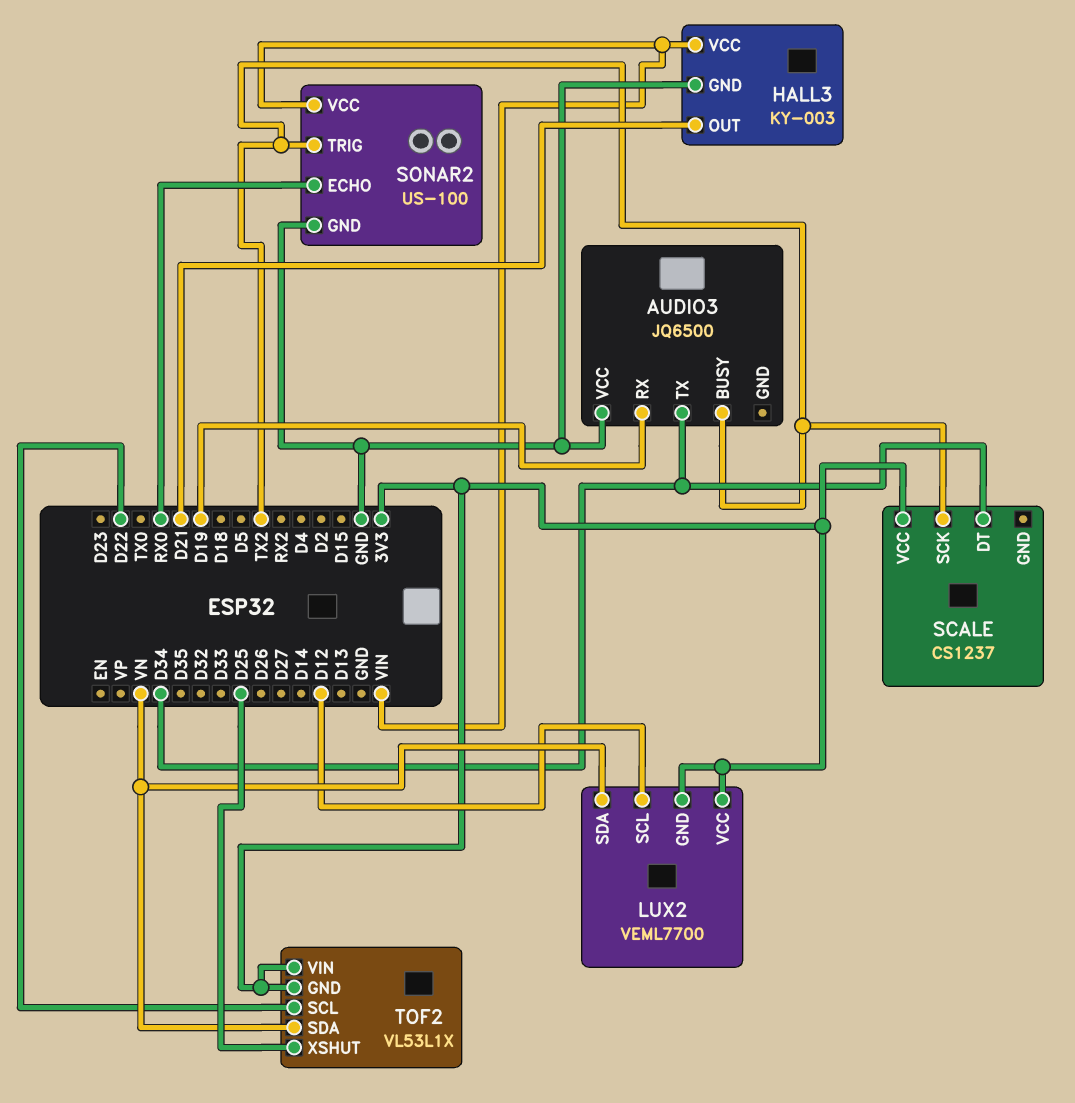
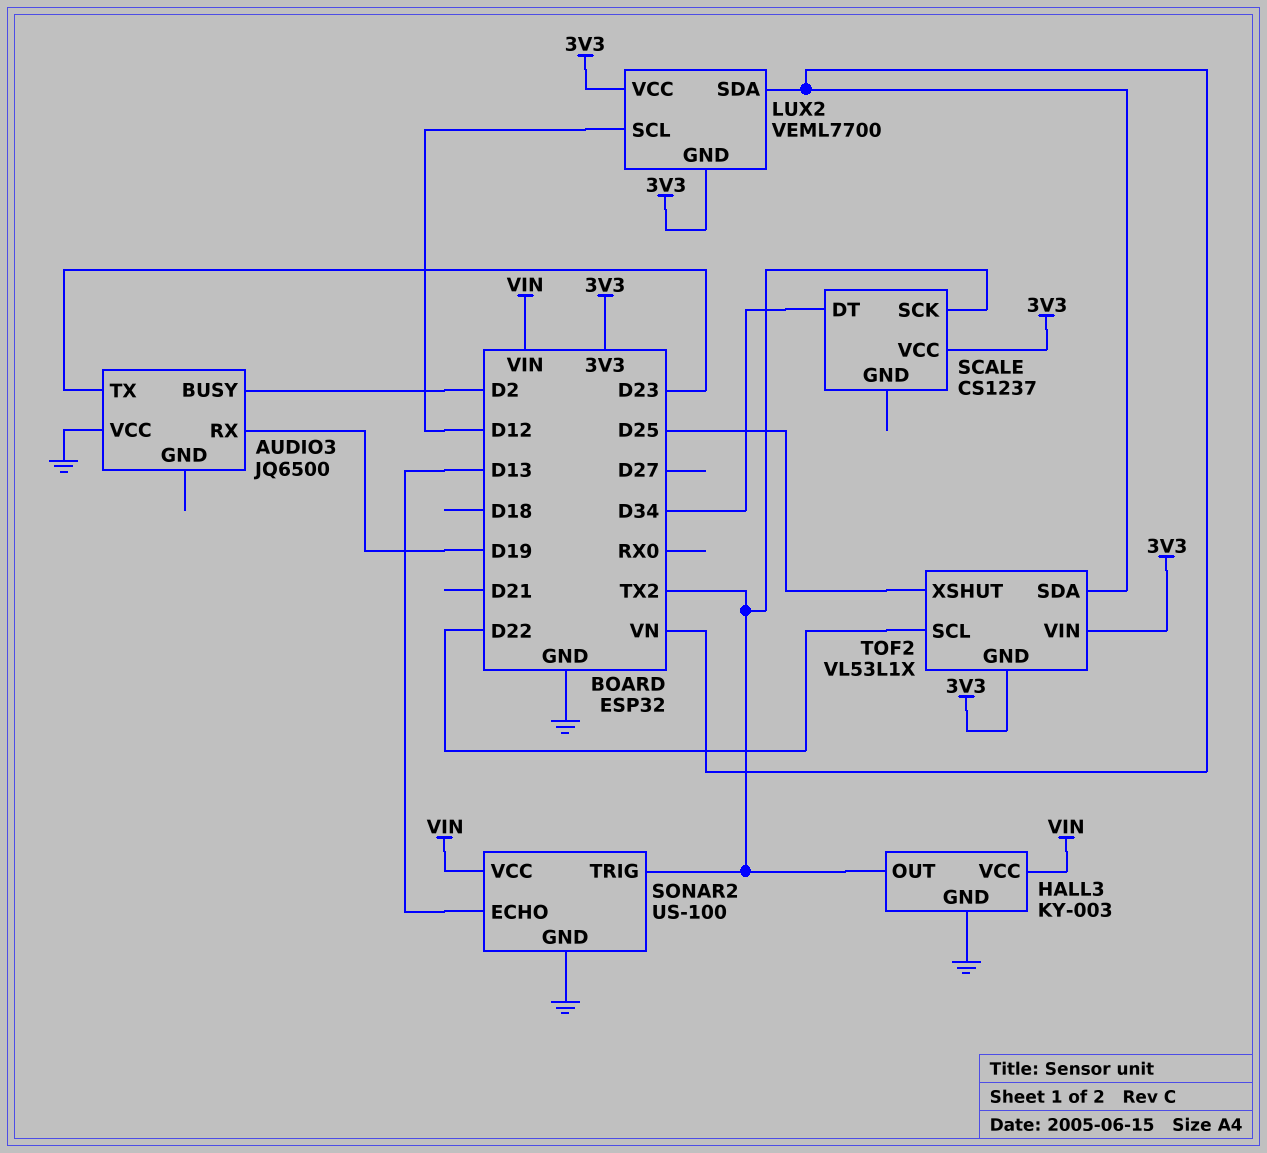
AUDIO3 pin BUSY: TX2 -> D2
AUDIO3 pin TX: D34 -> D23
HALL3 pin OUT: D21 -> TX2
SONAR2 pin ECHO: RX0 -> D13

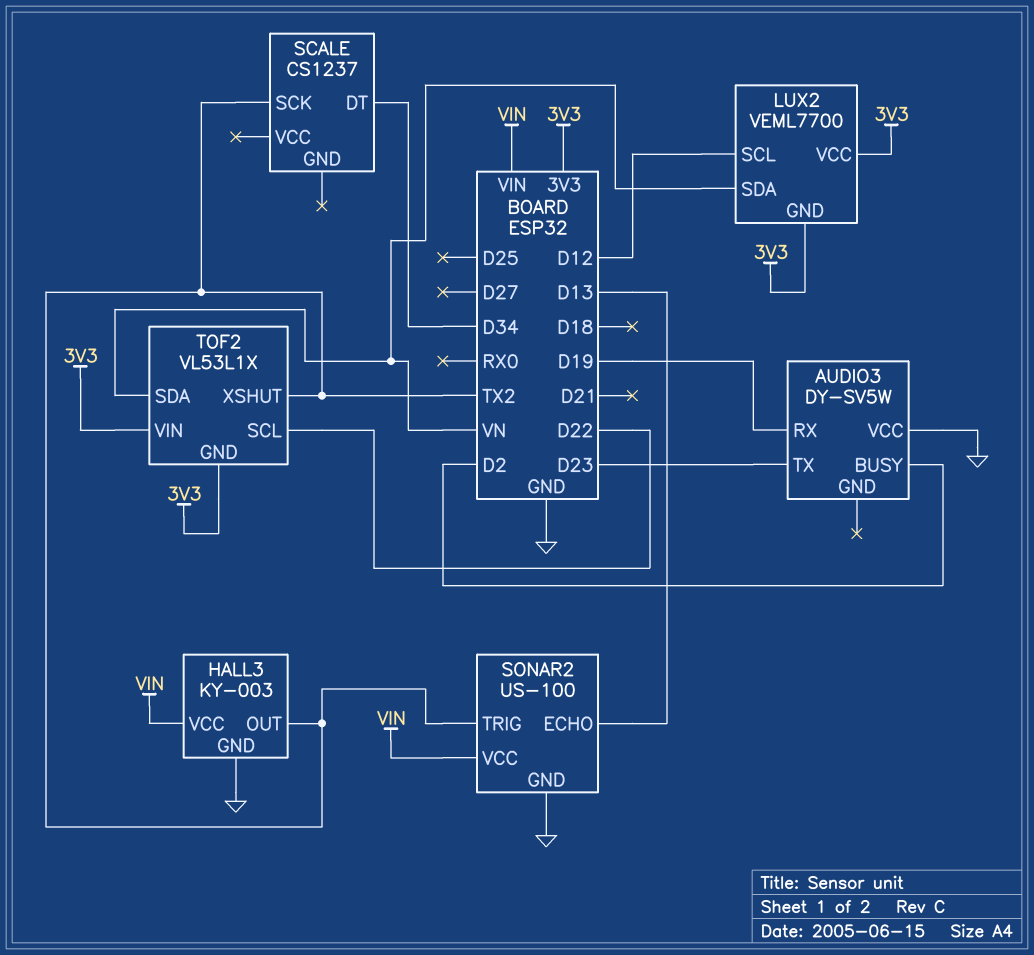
AUDIO3: JQ6500 -> DY-SV5W
SCALE pin VCC: 3V3 -> none
TOF2 pin XSHUT: D25 -> TX2

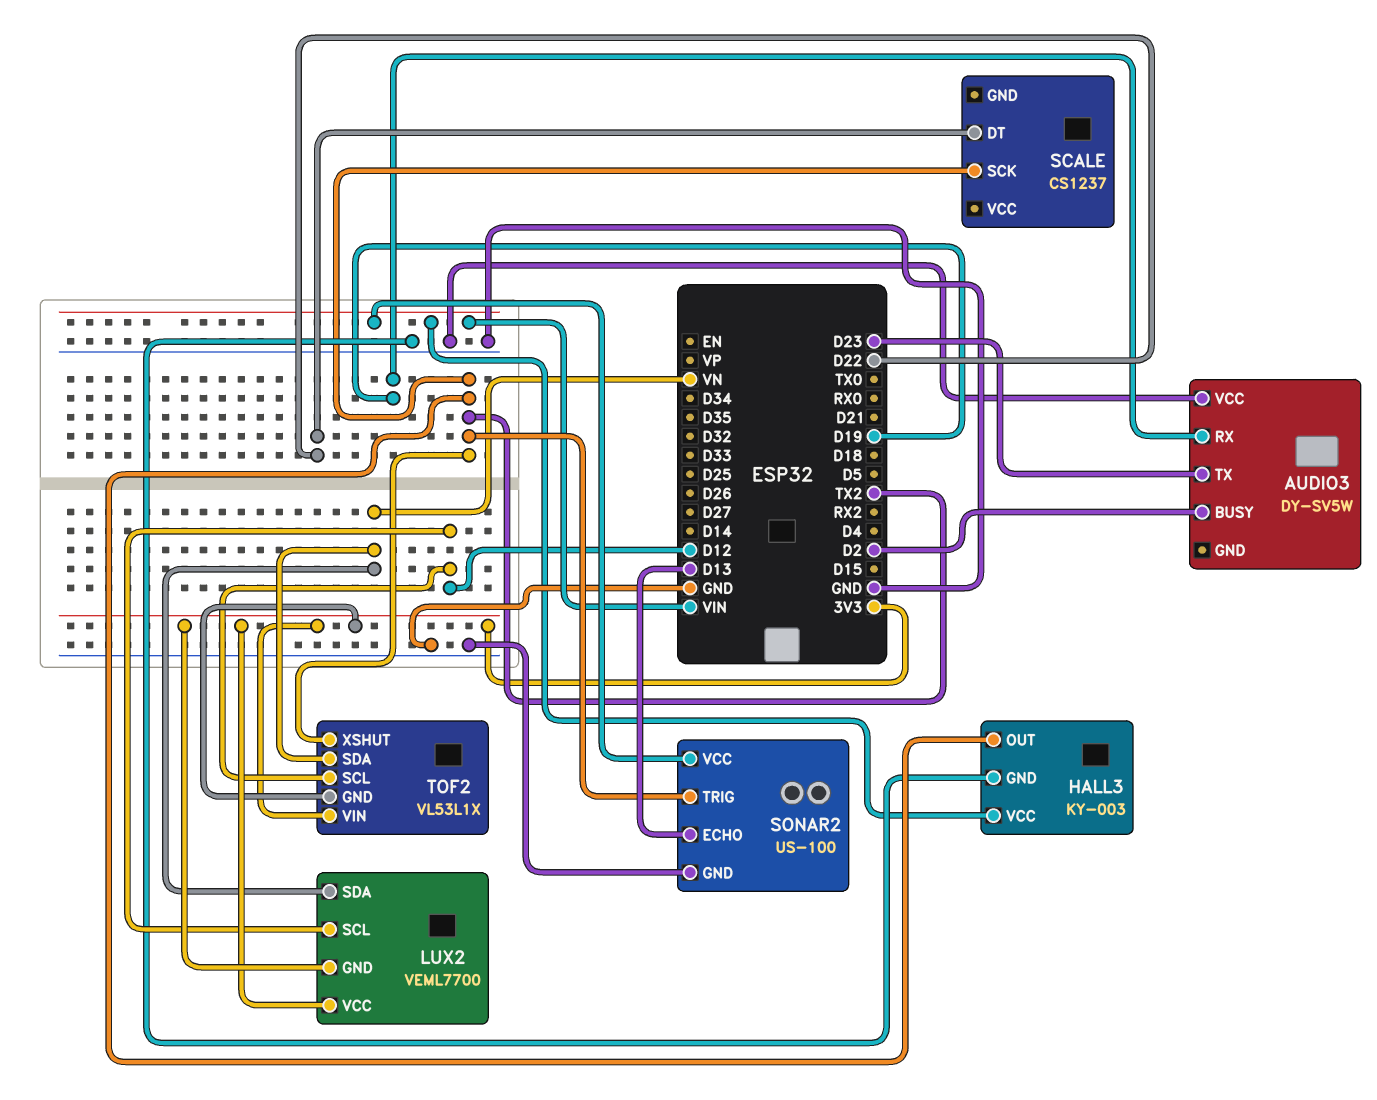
SCALE pin DT: D34 -> D22
TOF2 pin SCL: D22 -> D12

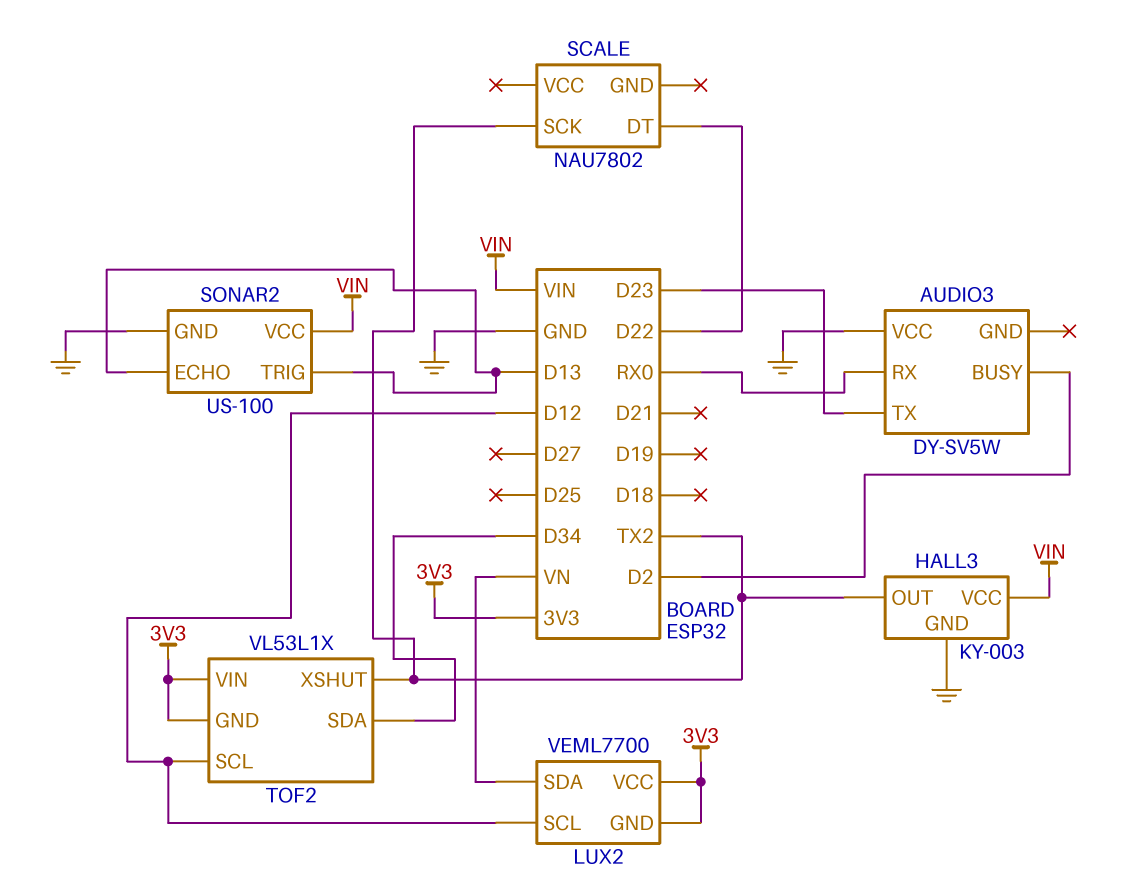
AUDIO3 pin RX: D19 -> RX0
SCALE: CS1237 -> NAU7802
SONAR2 pin TRIG: TX2 -> D13
TOF2 pin SDA: VN -> D34

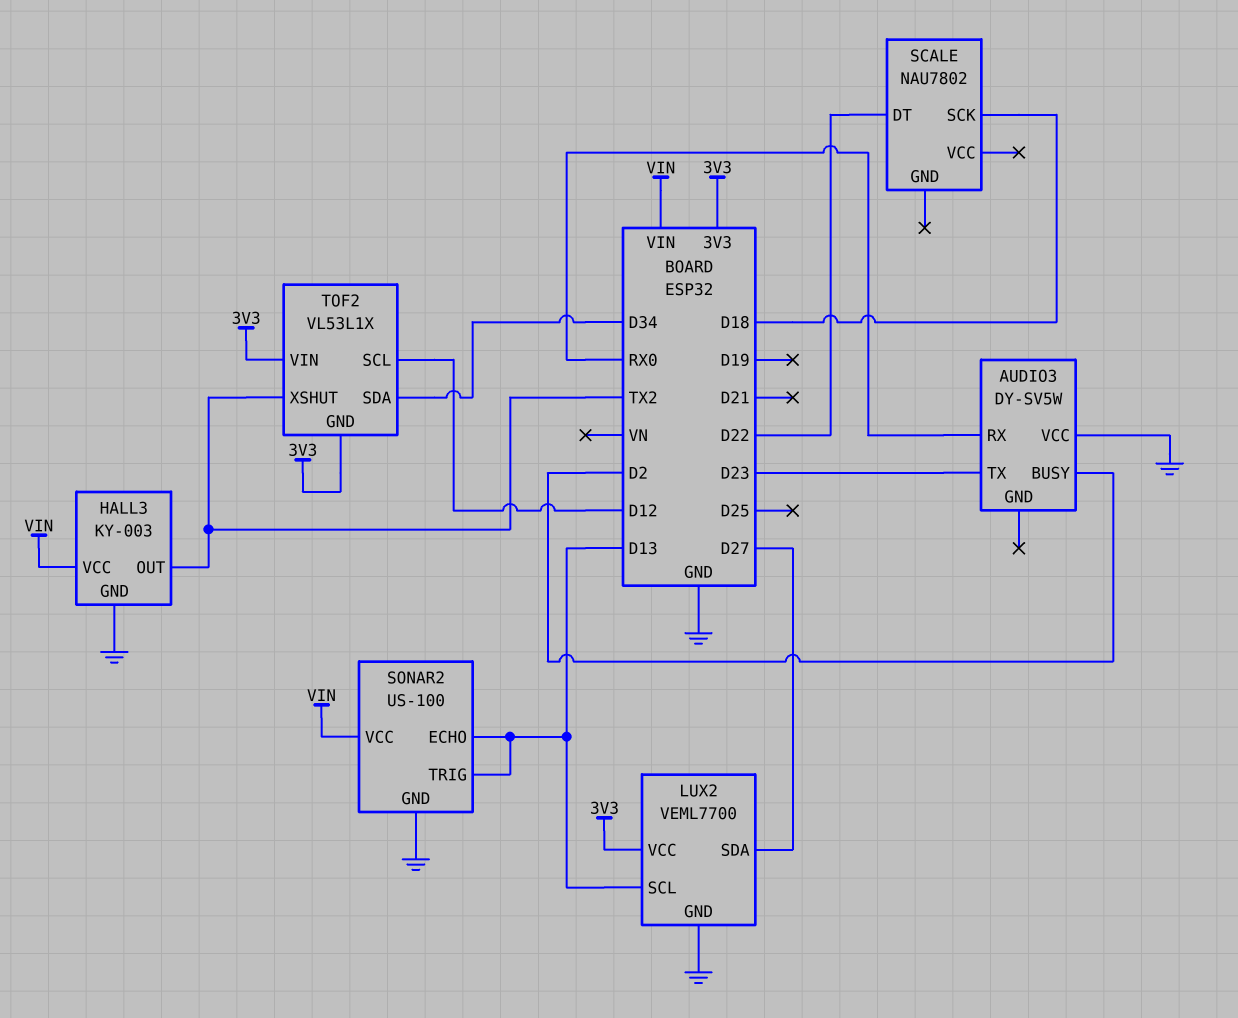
LUX2 pin GND: 3V3 -> GND
LUX2 pin SCL: D12 -> D13
LUX2 pin SDA: VN -> D27
SCALE pin SCK: TX2 -> D18

